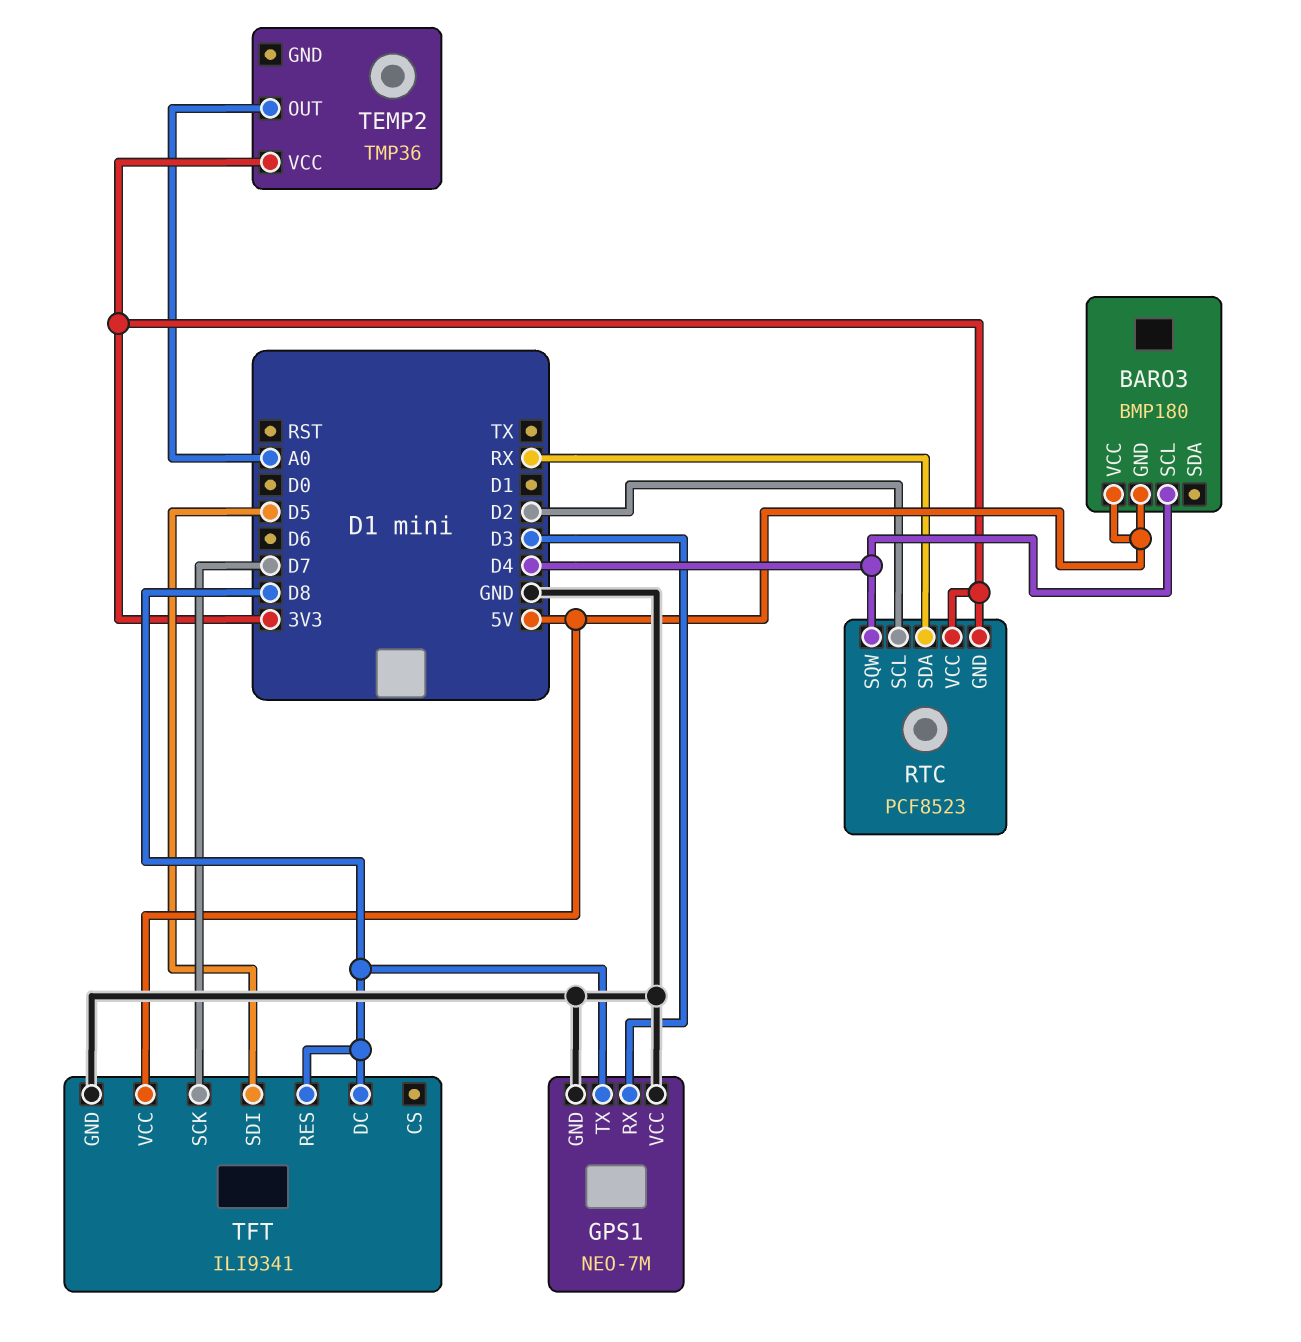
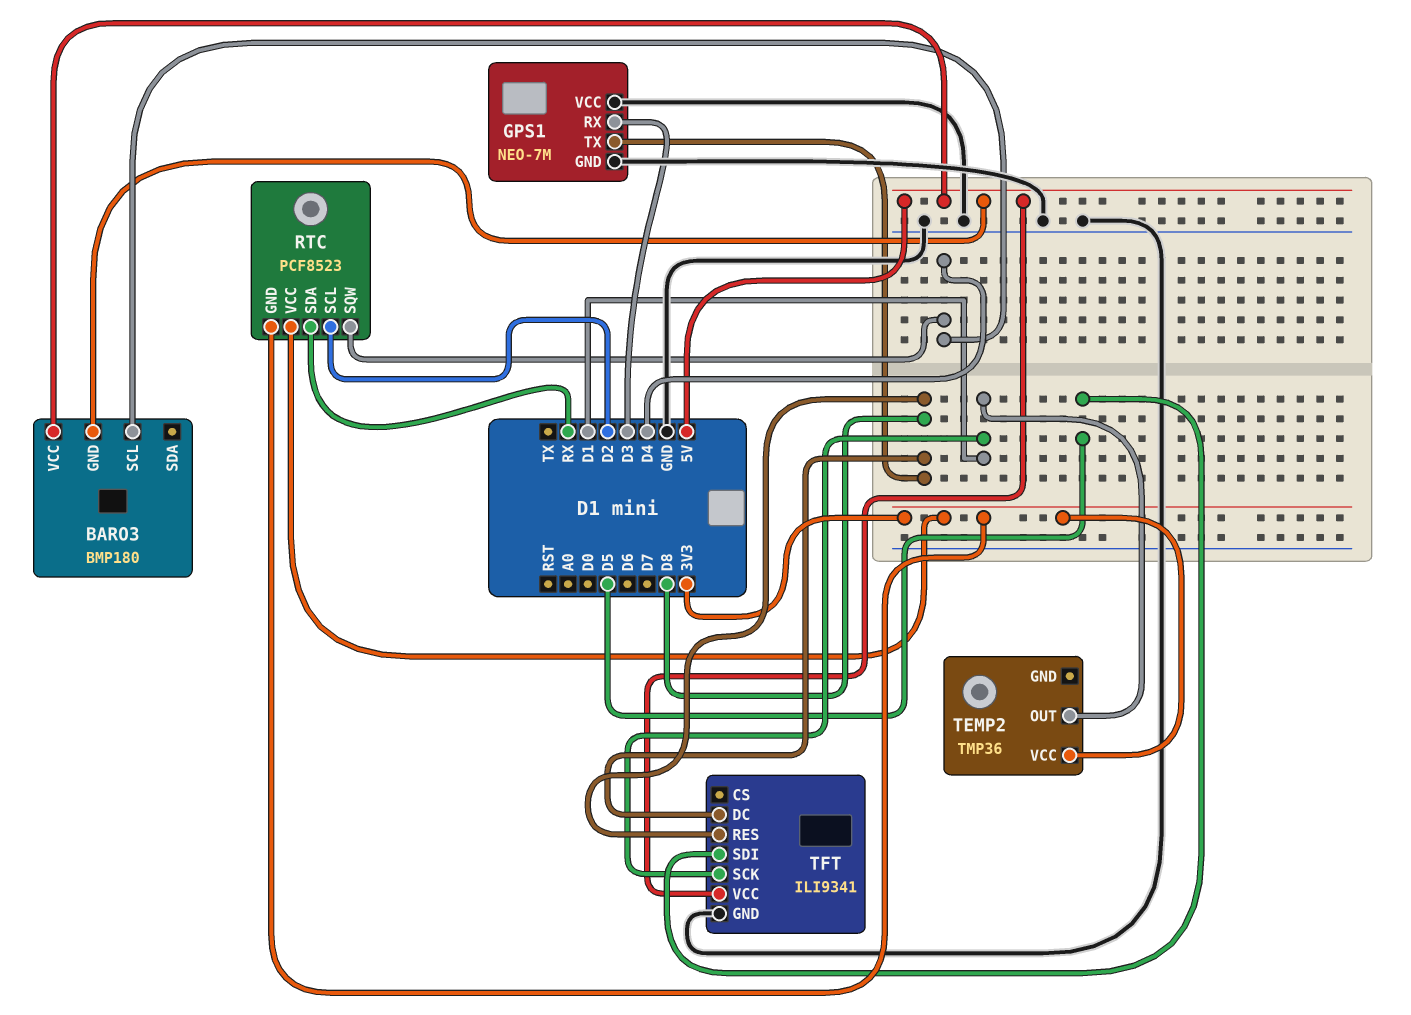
TEMP2 pin OUT: A0 -> D1
TFT pin SCK: D7 -> D1

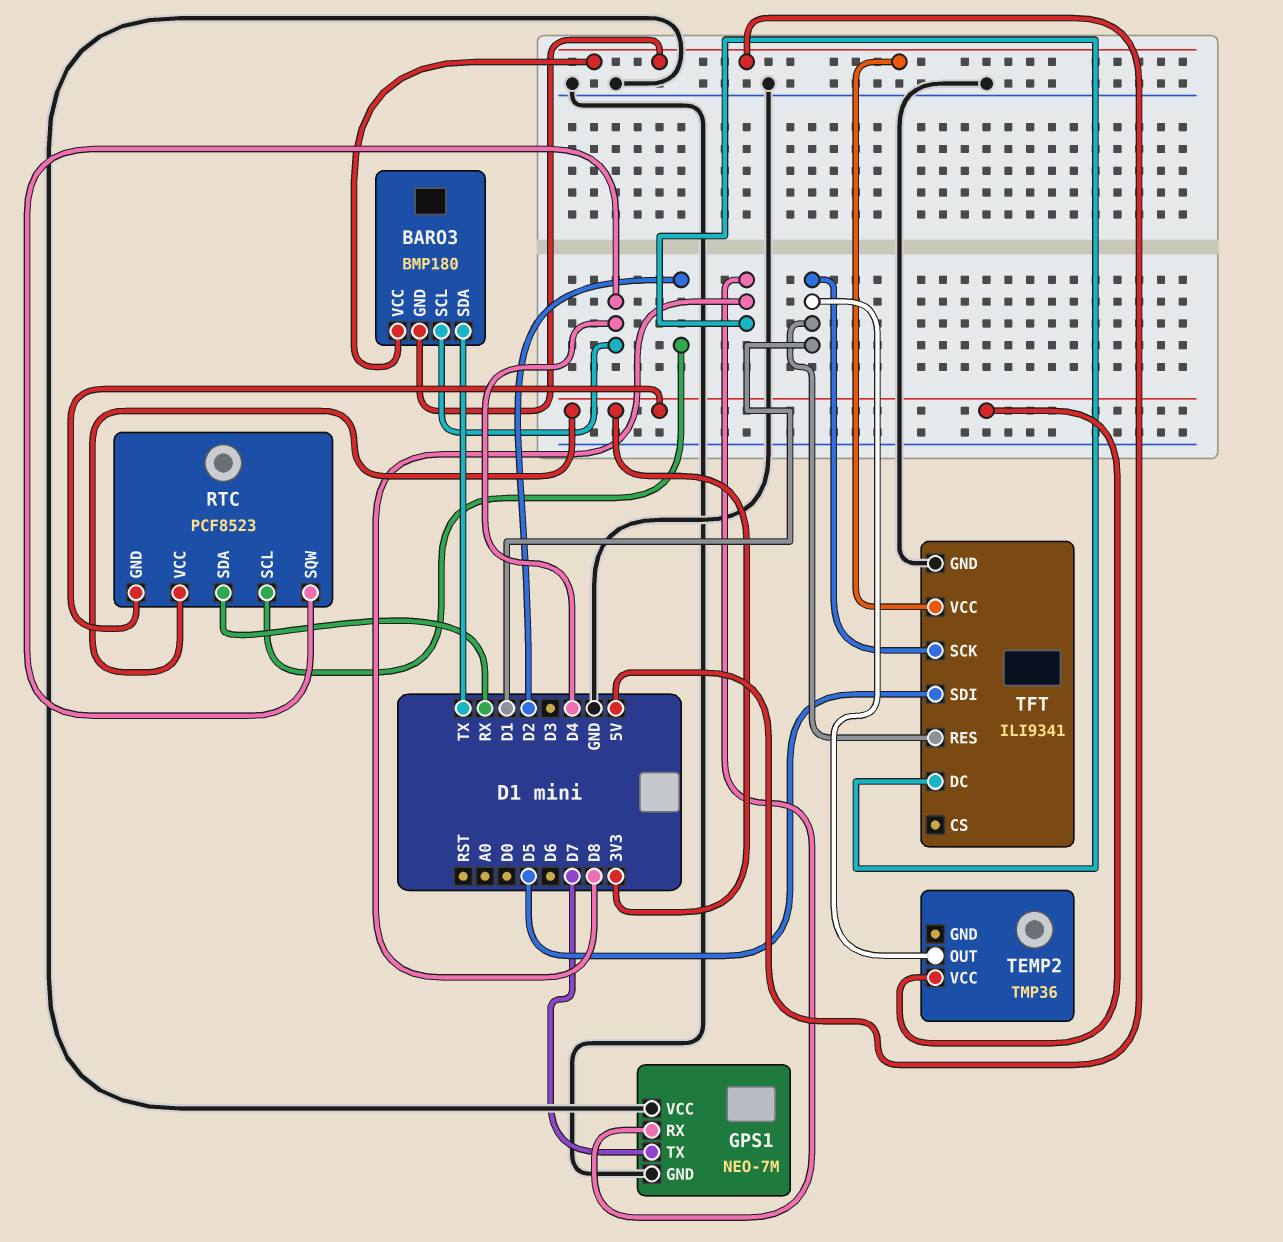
BARO3 pin SDA: none -> TX
GPS1 pin RX: D3 -> D8
GPS1 pin TX: D8 -> D7
TFT pin RES: D8 -> D1

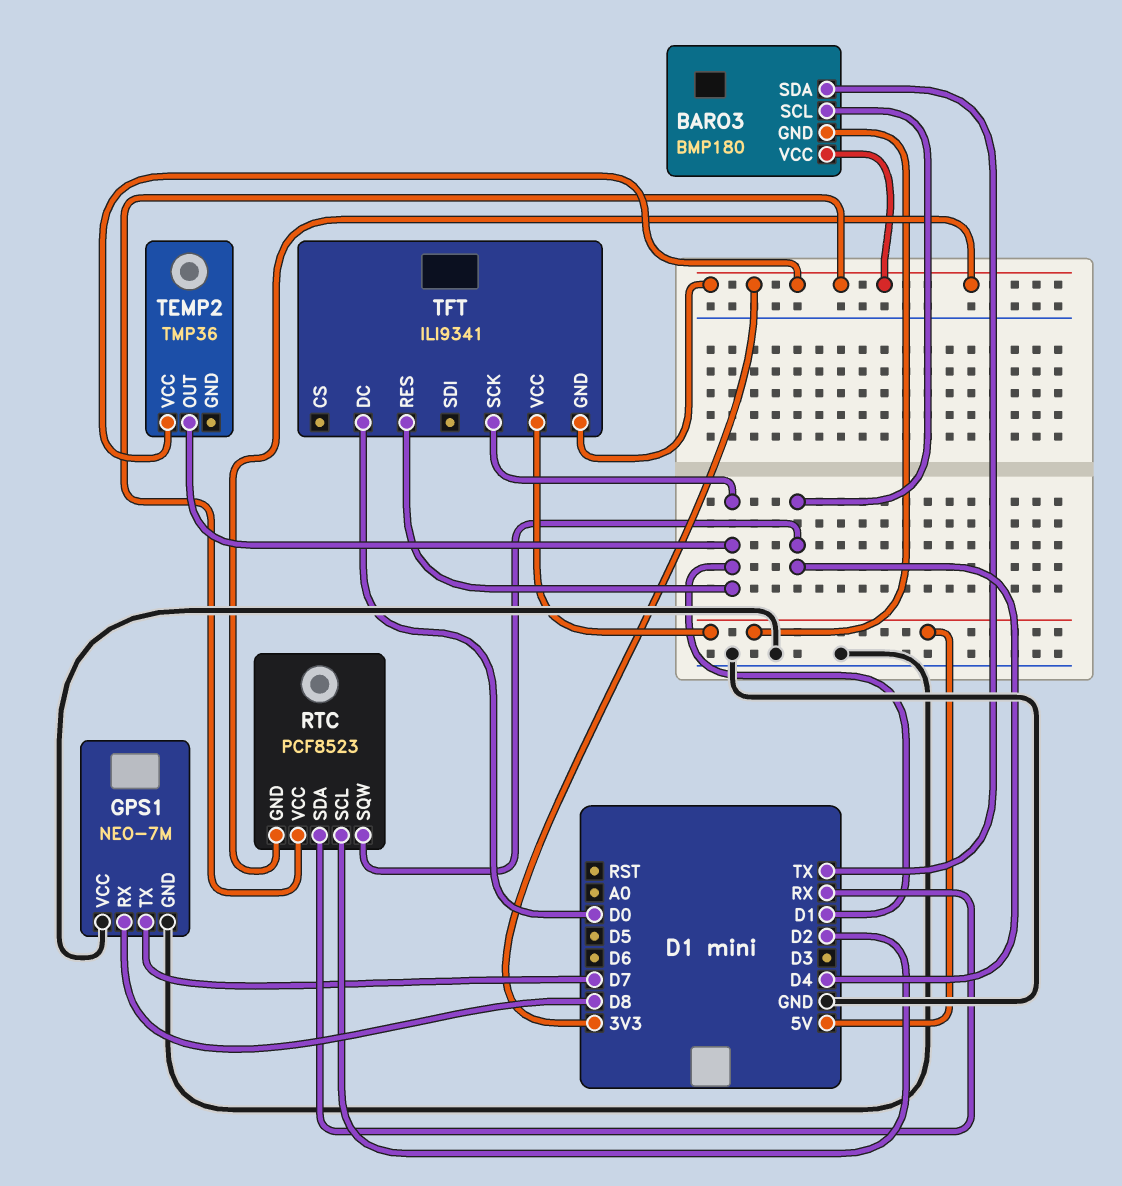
BARO3 pin VCC: 5V -> 3V3
TFT pin DC: D8 -> D0
TFT pin GND: GND -> 3V3
TFT pin SDI: D5 -> none

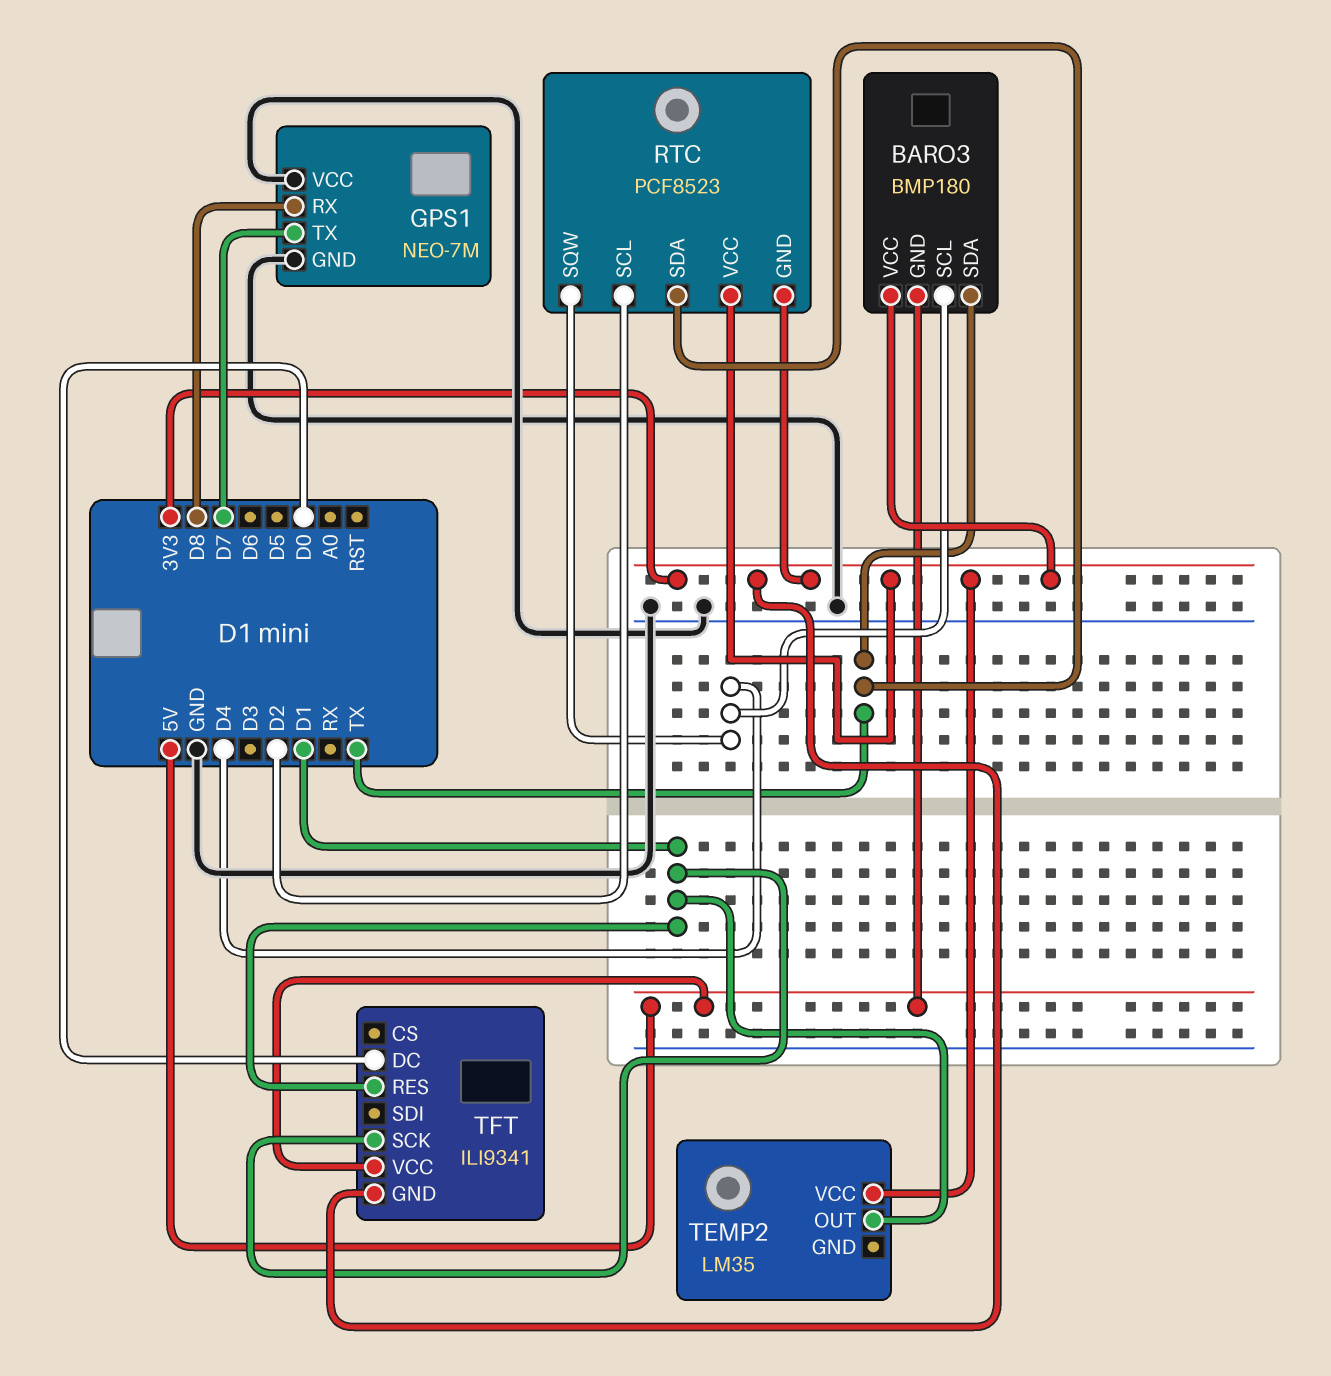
RTC pin SDA: RX -> TX
TEMP2: TMP36 -> LM35

